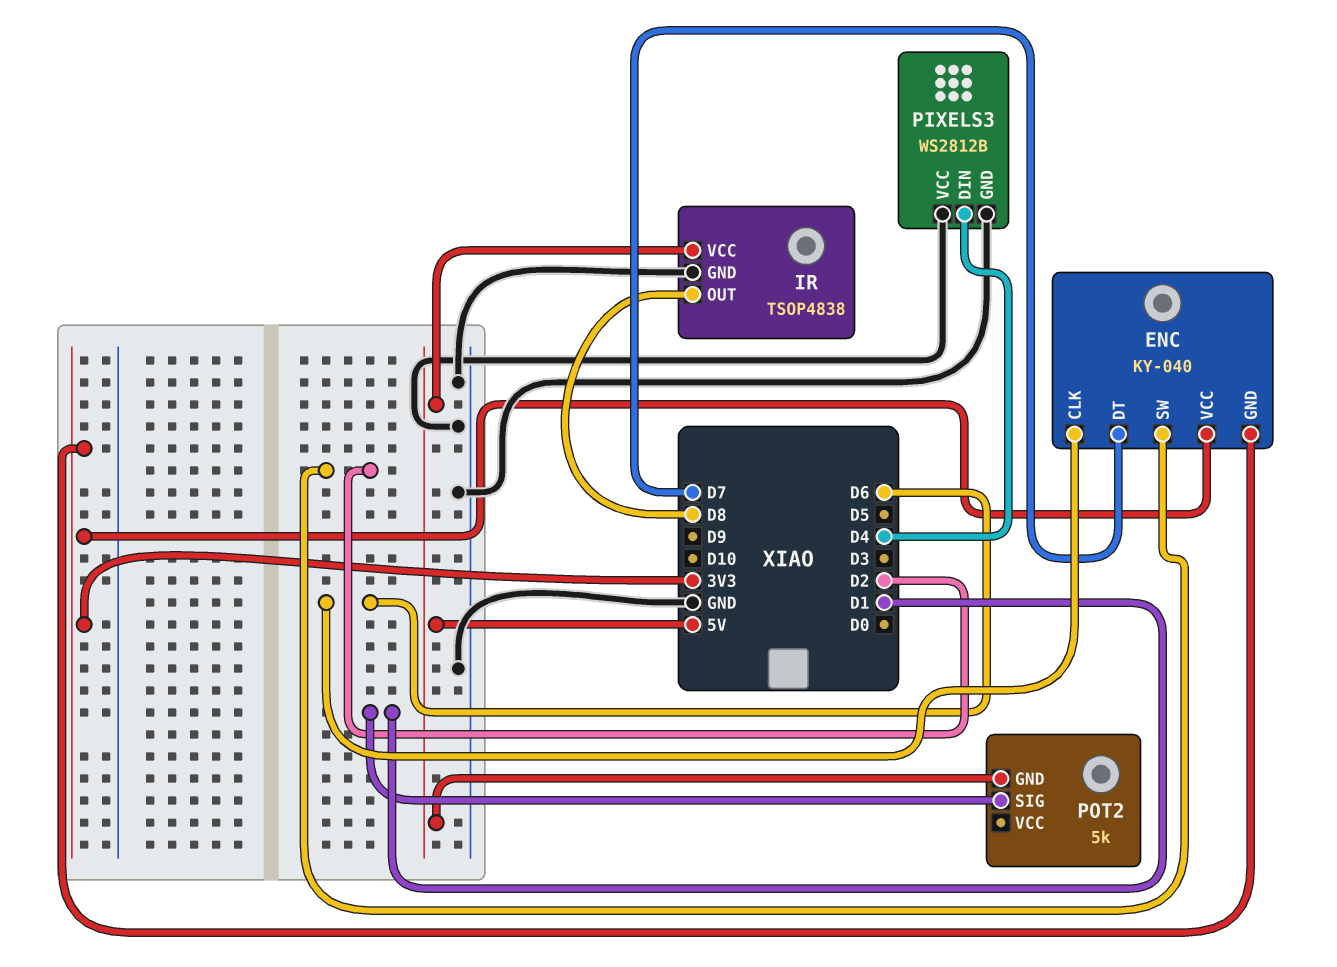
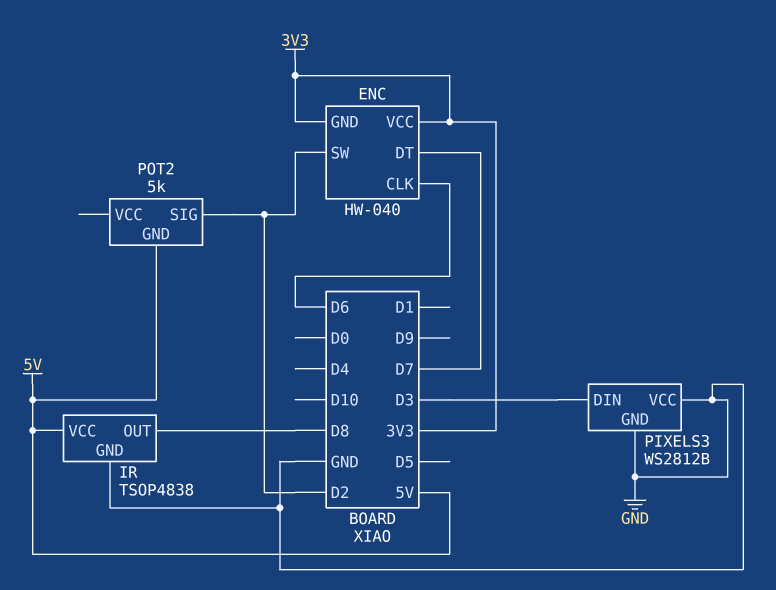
ENC: KY-040 -> HW-040
PIXELS3 pin DIN: D4 -> D3
POT2 pin SIG: D1 -> D2

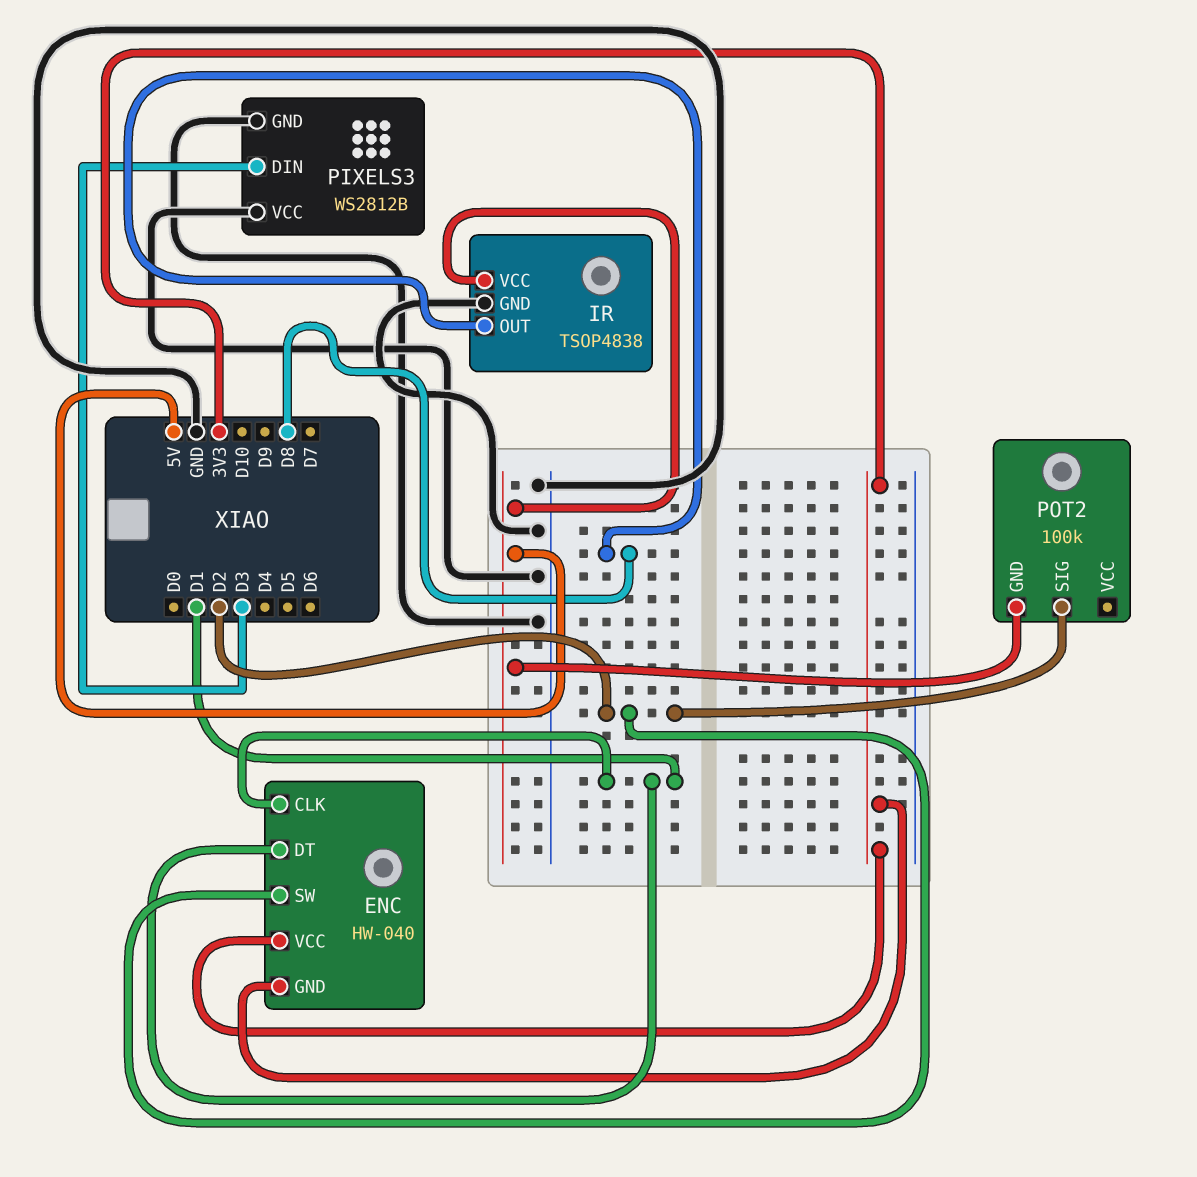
ENC pin CLK: D6 -> D1
ENC pin DT: D7 -> D1
POT2: 5k -> 100k

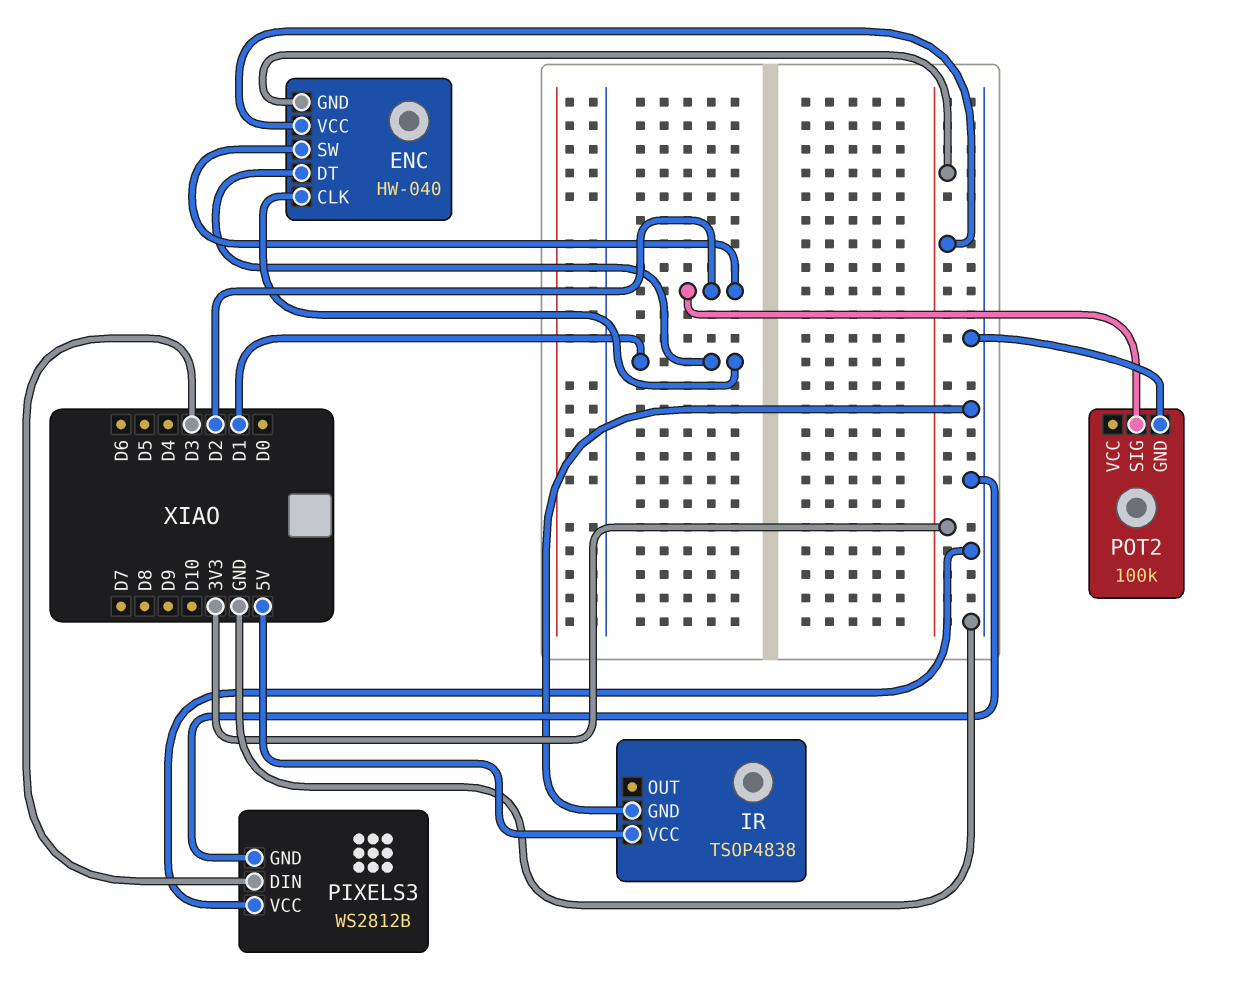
IR pin OUT: D8 -> none
POT2 pin GND: 5V -> GND

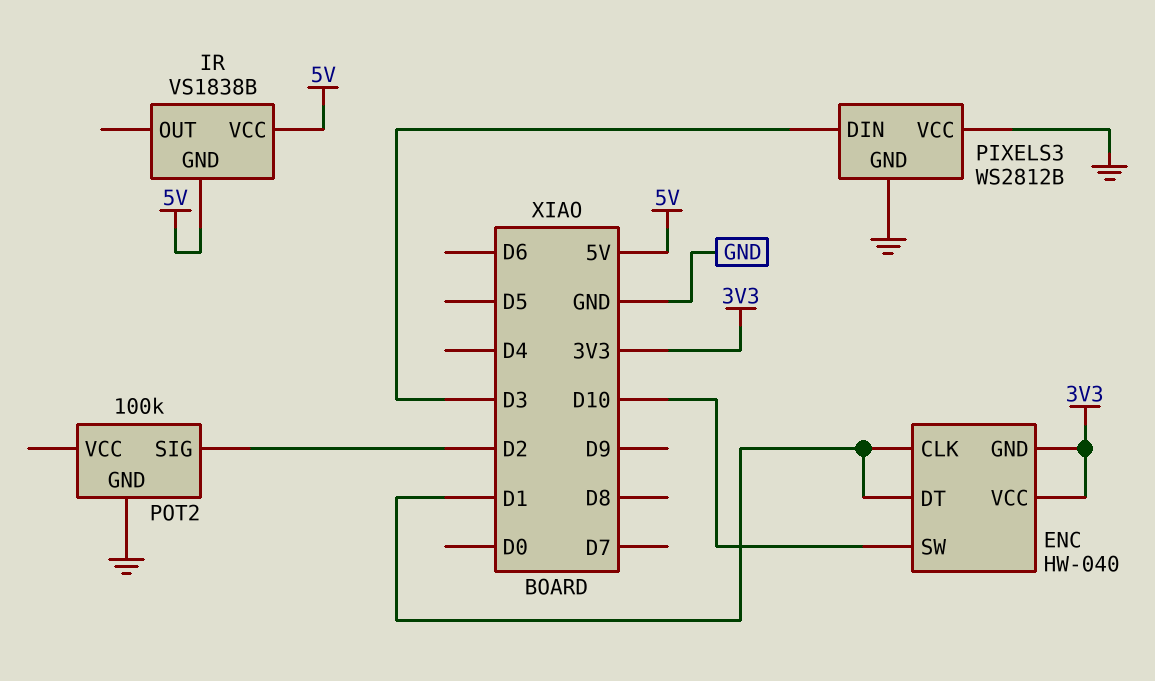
ENC pin SW: D2 -> D10
IR: TSOP4838 -> VS1838B
IR pin GND: GND -> 5V

